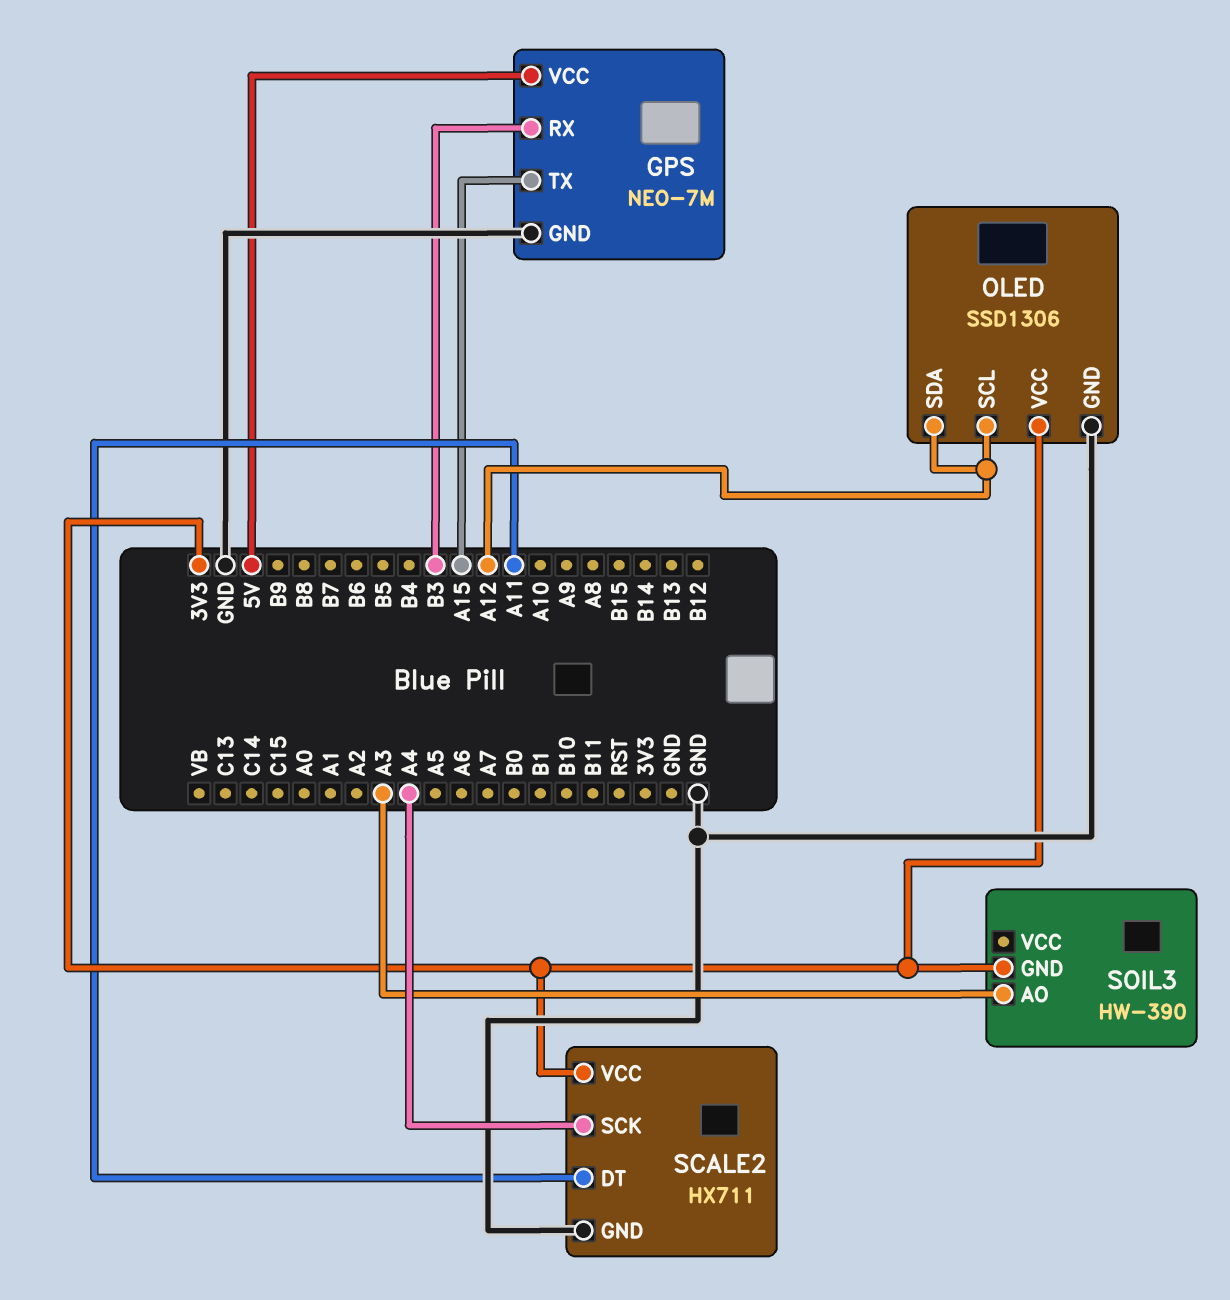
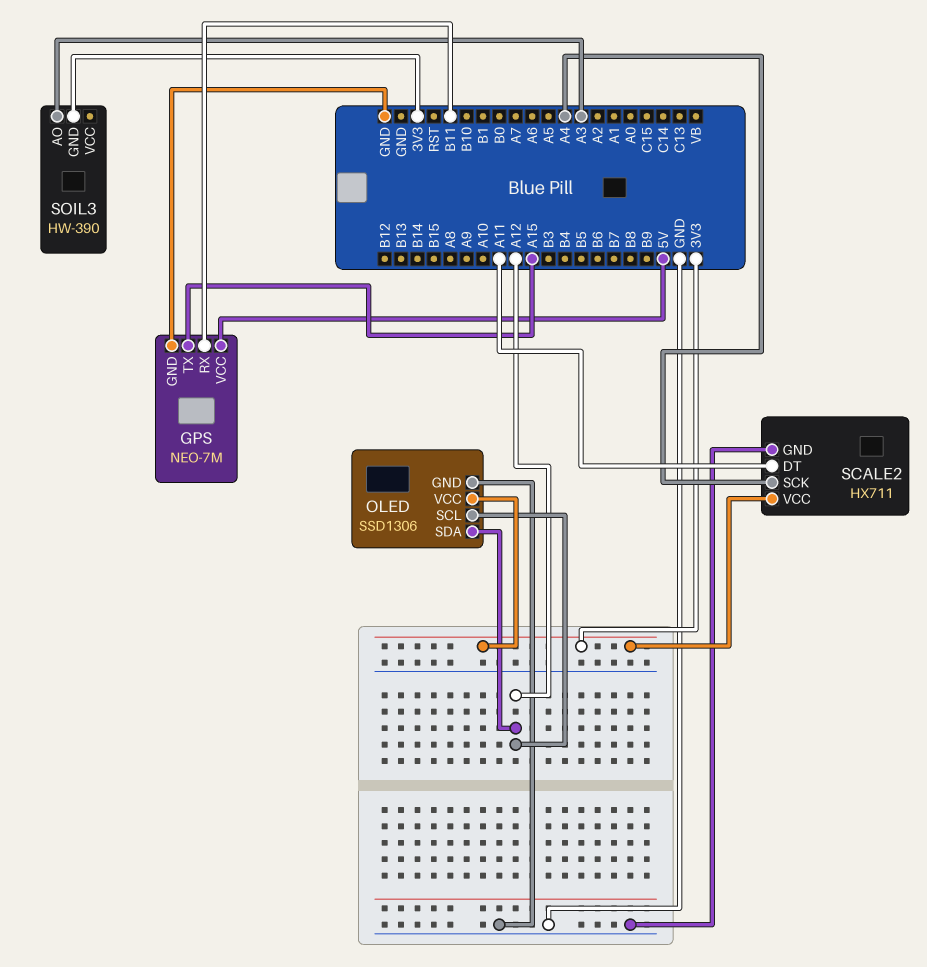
GPS pin RX: B3 -> B11

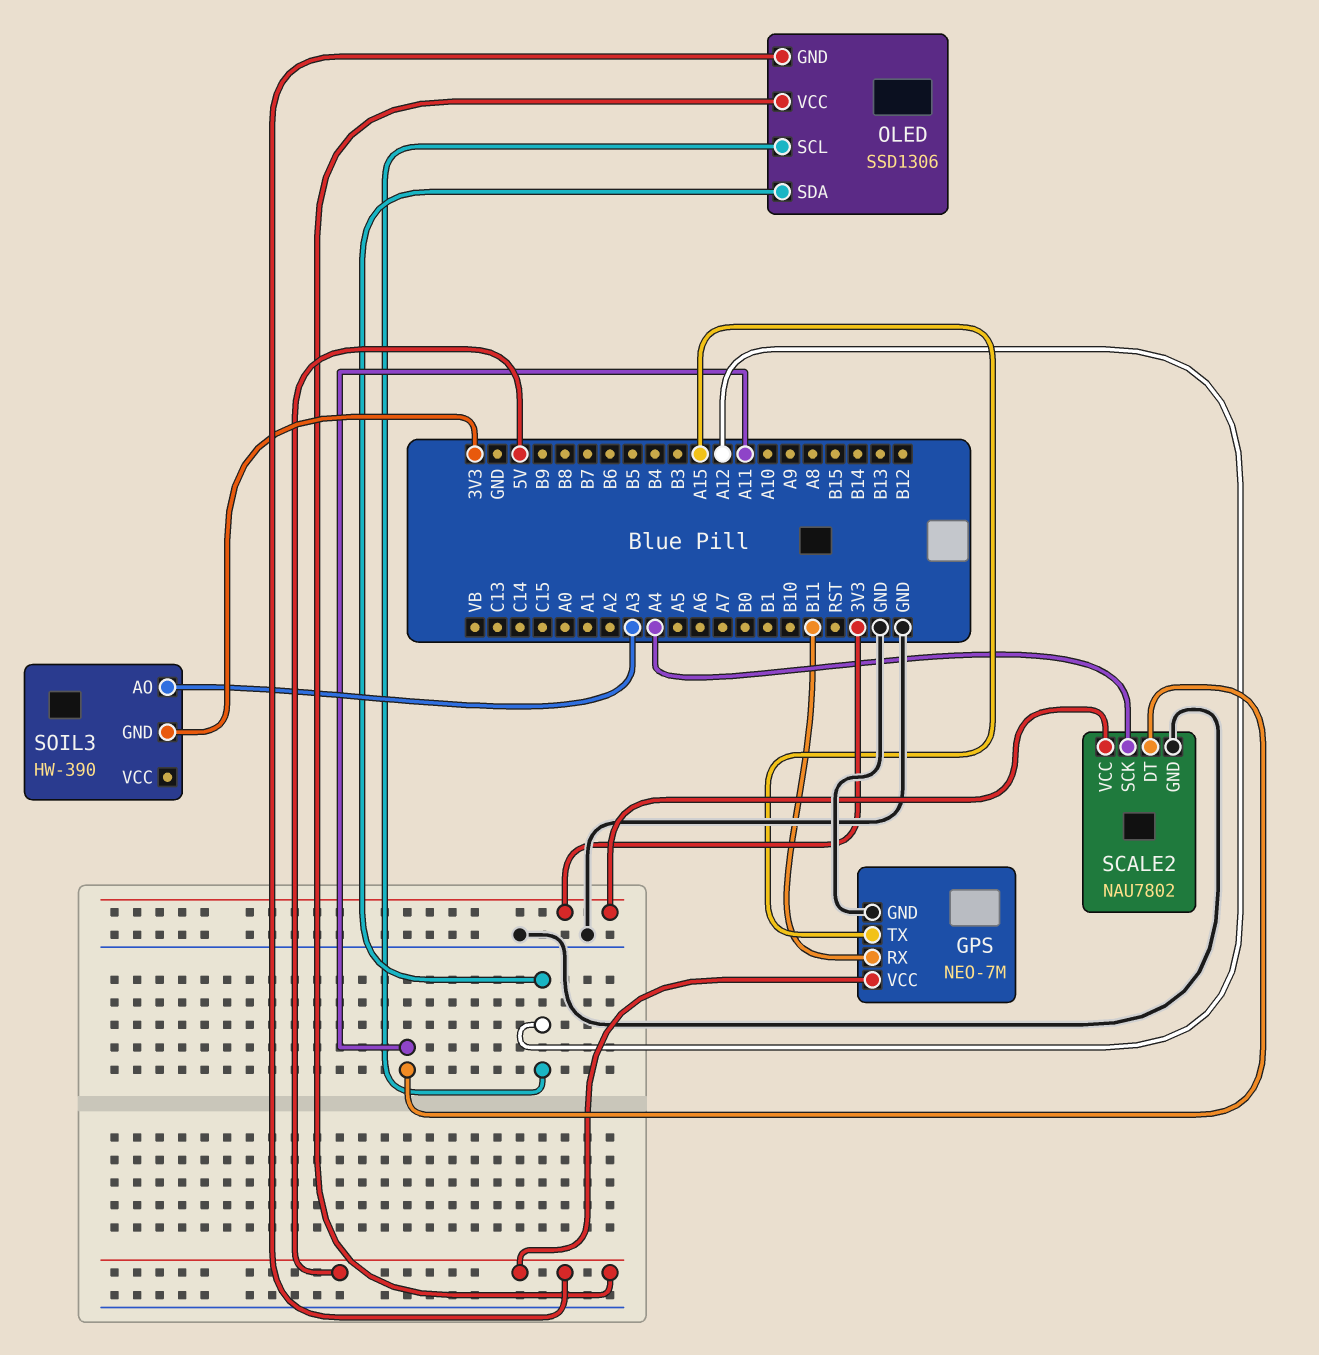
OLED pin GND: GND -> 5V
OLED pin VCC: 3V3 -> 5V
SCALE2: HX711 -> NAU7802

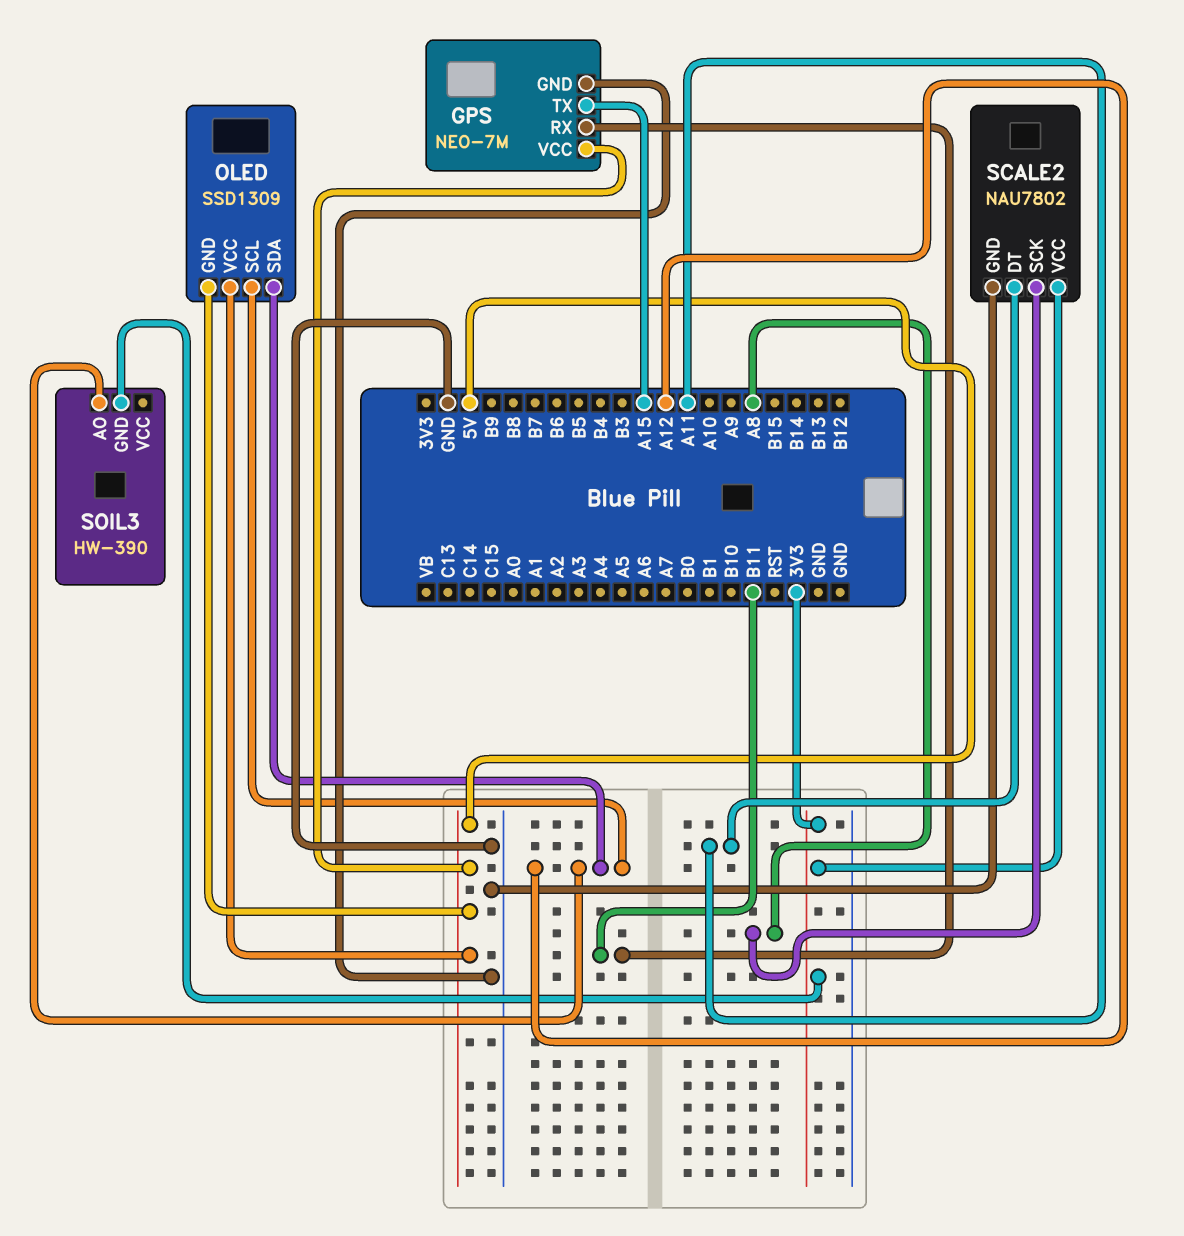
OLED: SSD1306 -> SSD1309
SCALE2 pin SCK: A4 -> A8
SOIL3 pin AO: A3 -> A12

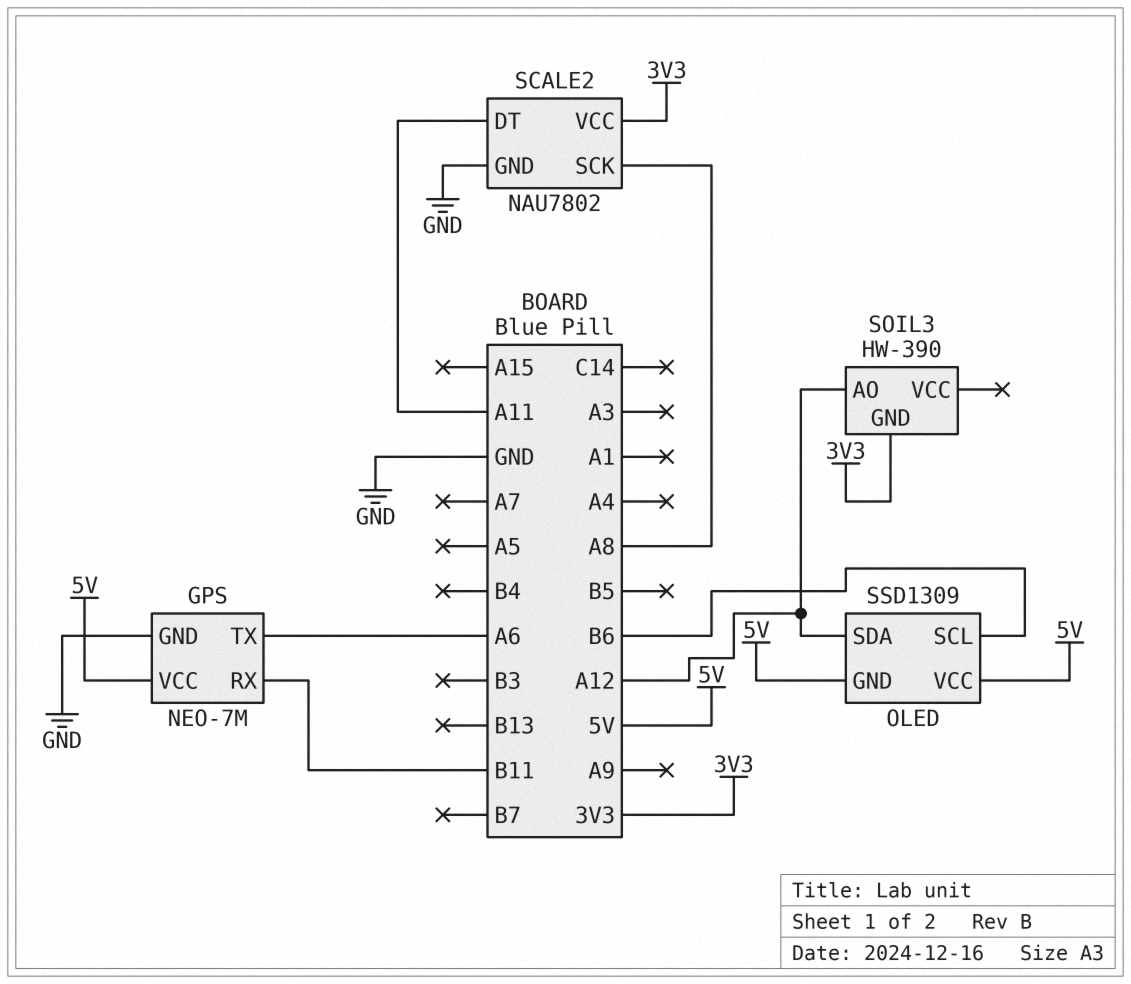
GPS pin TX: A15 -> A6
OLED pin SCL: A12 -> B6

